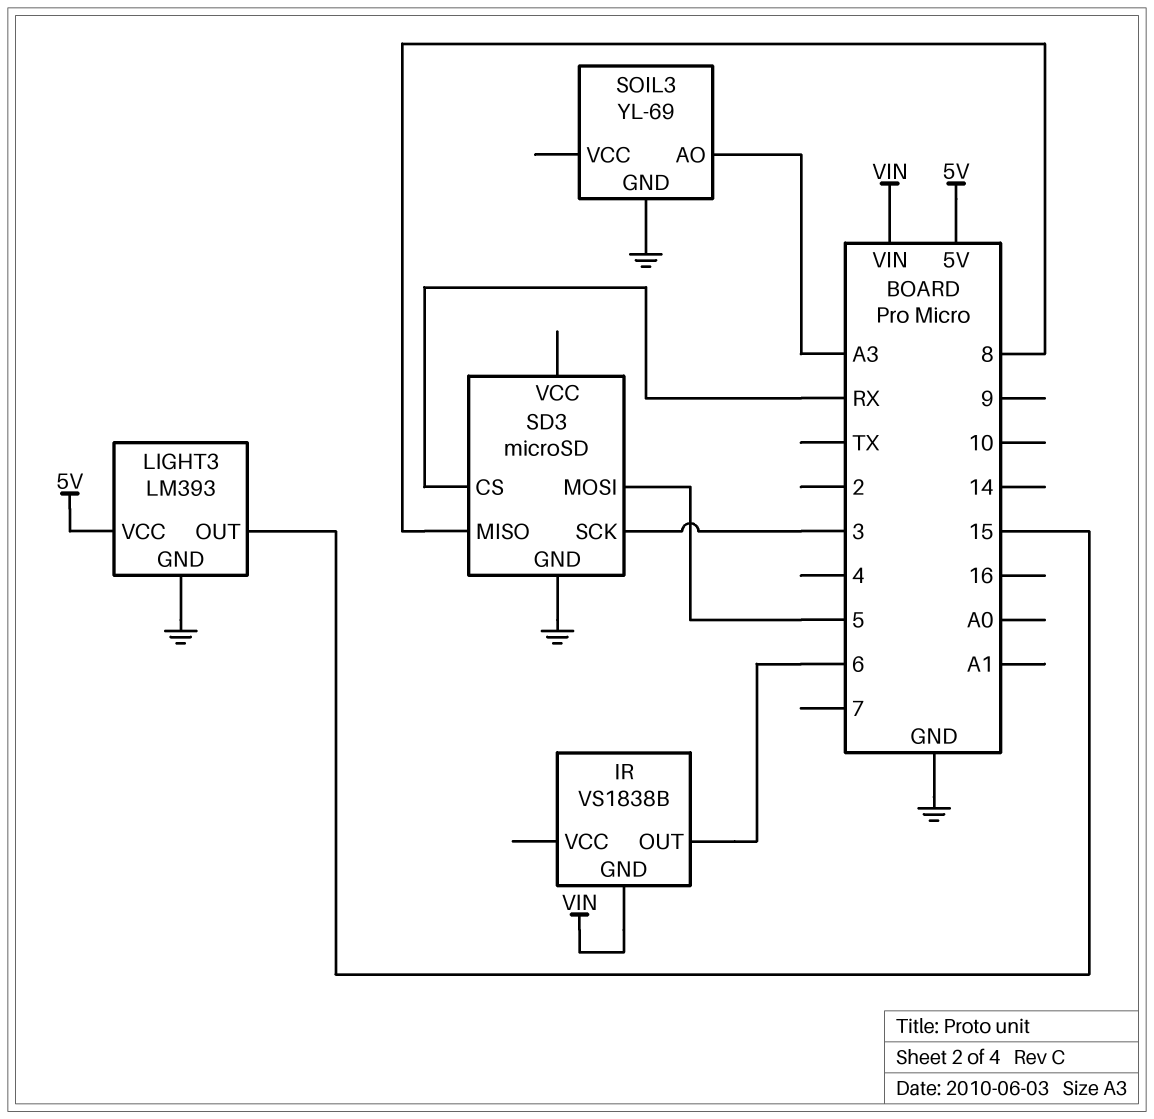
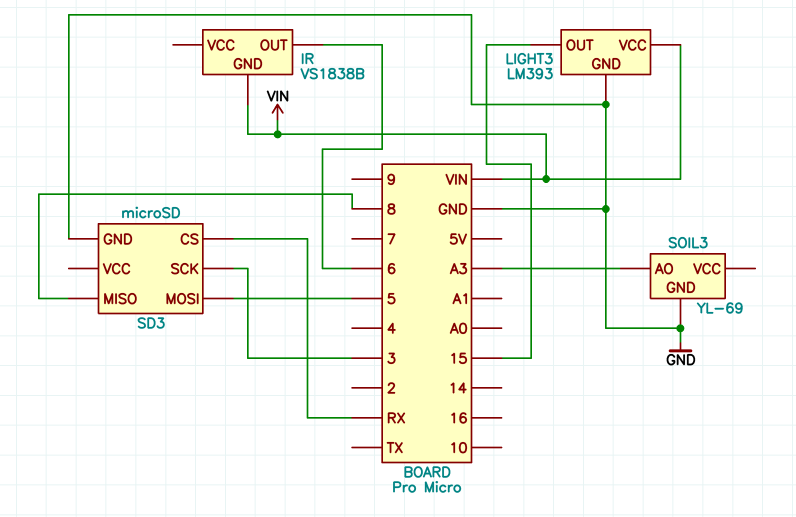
LIGHT3 pin VCC: 5V -> VIN

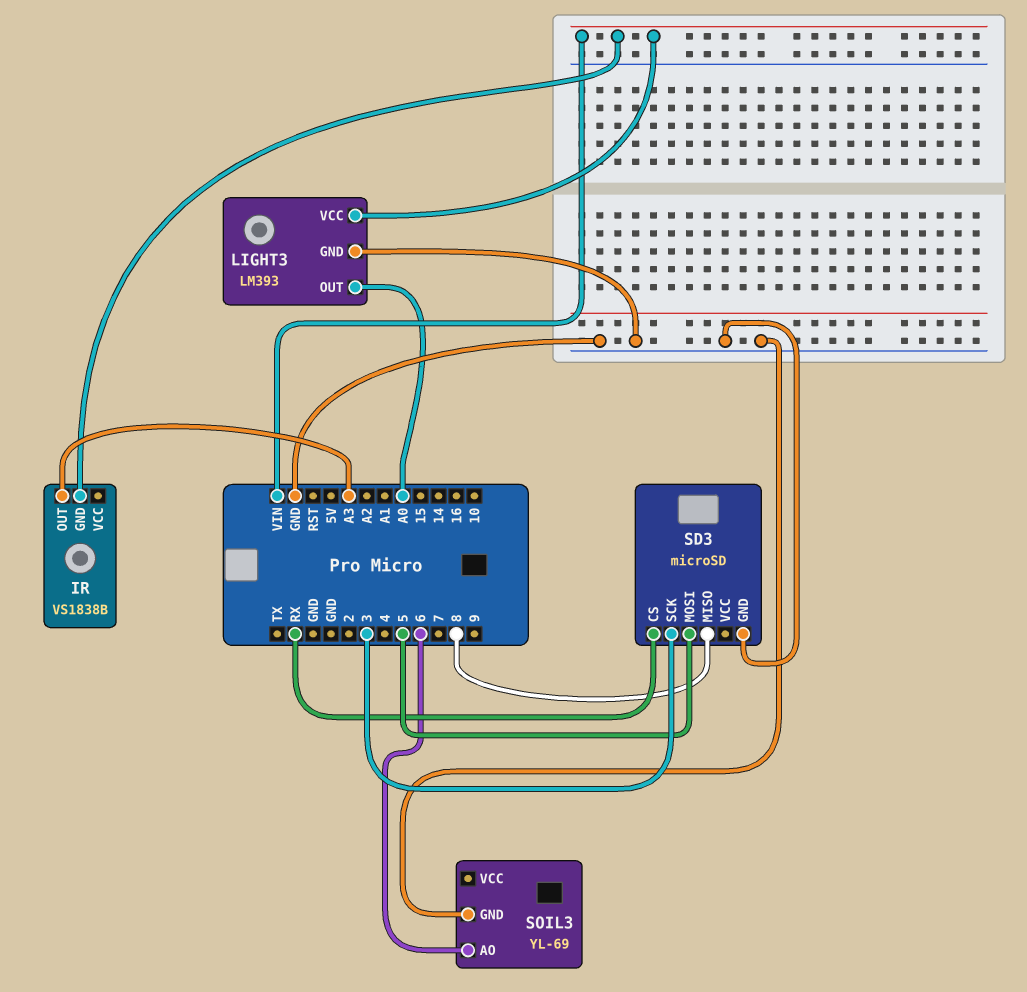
IR pin OUT: 6 -> A3
LIGHT3 pin OUT: 15 -> A0
SOIL3 pin AO: A3 -> 6

